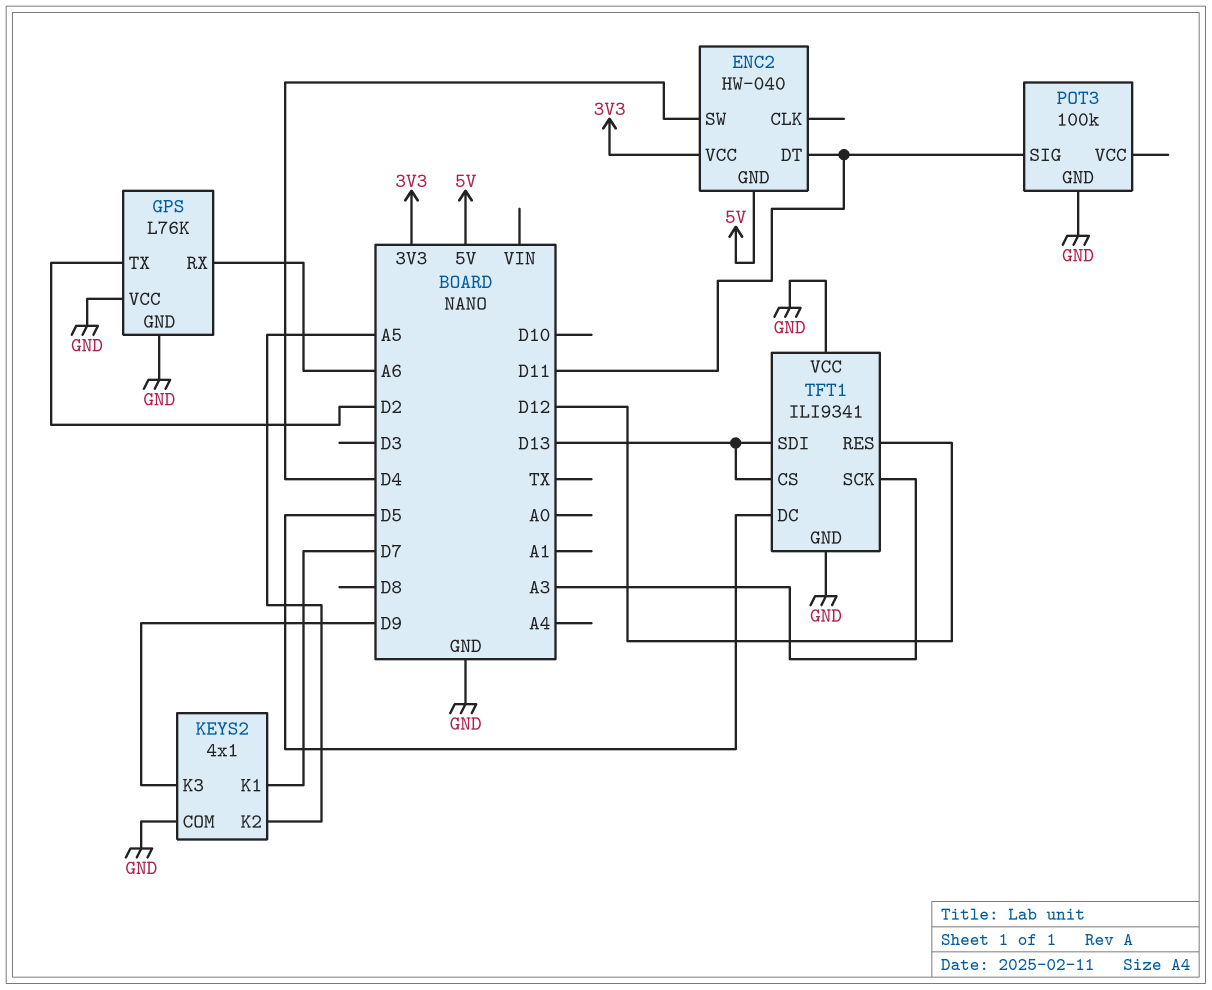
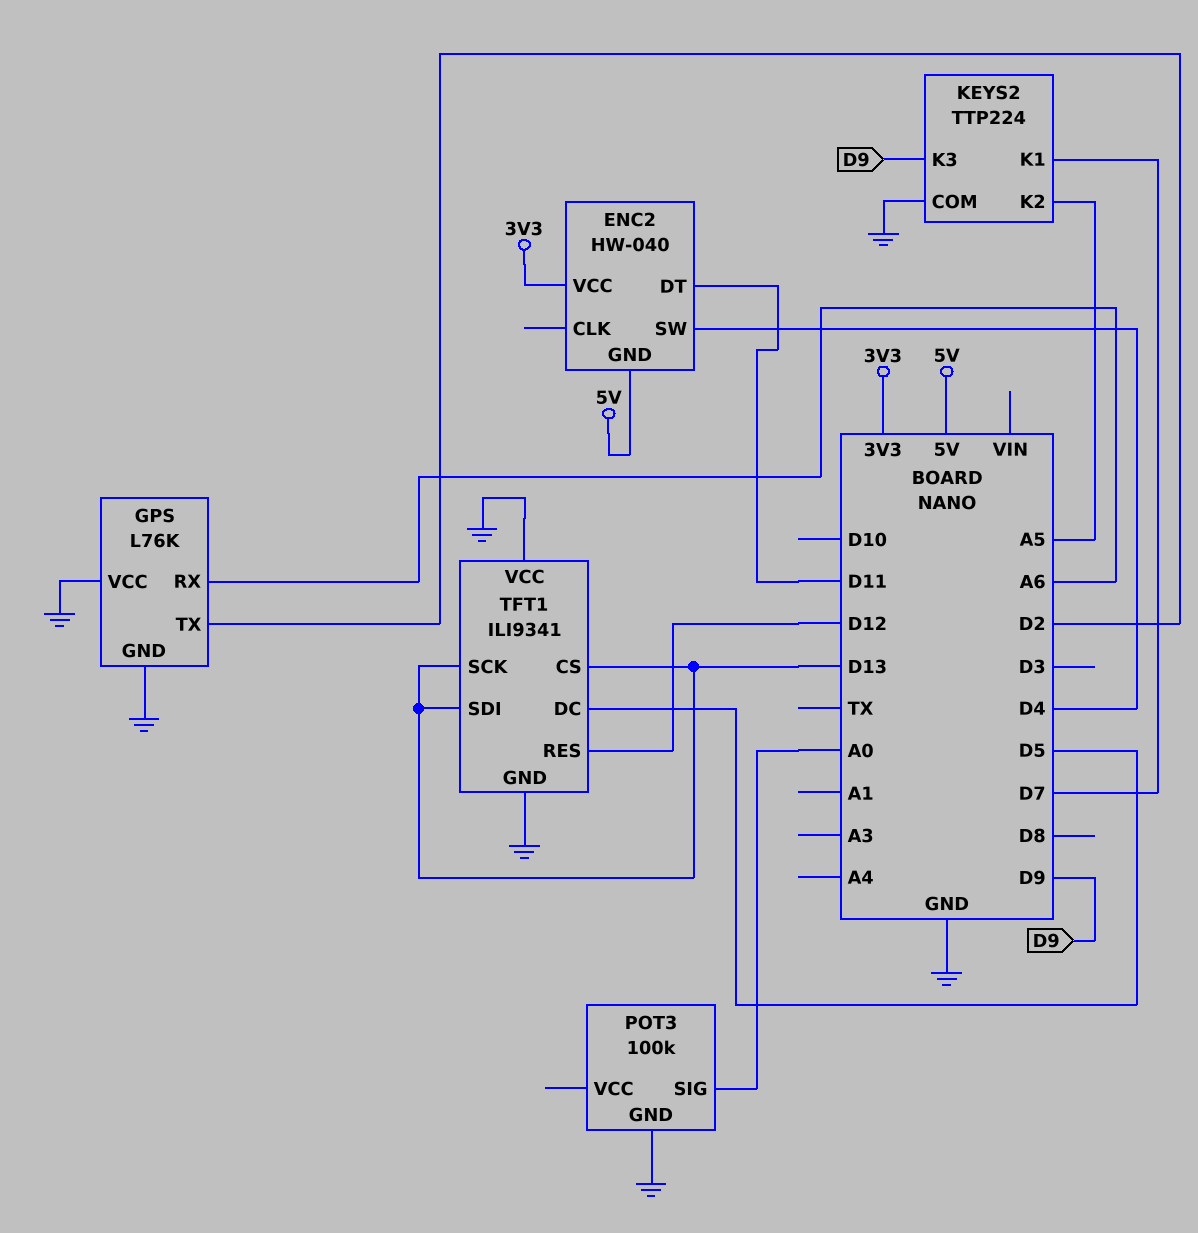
KEYS2: 4x1 -> TTP224
POT3 pin SIG: D11 -> A0
TFT1 pin SCK: A3 -> D13

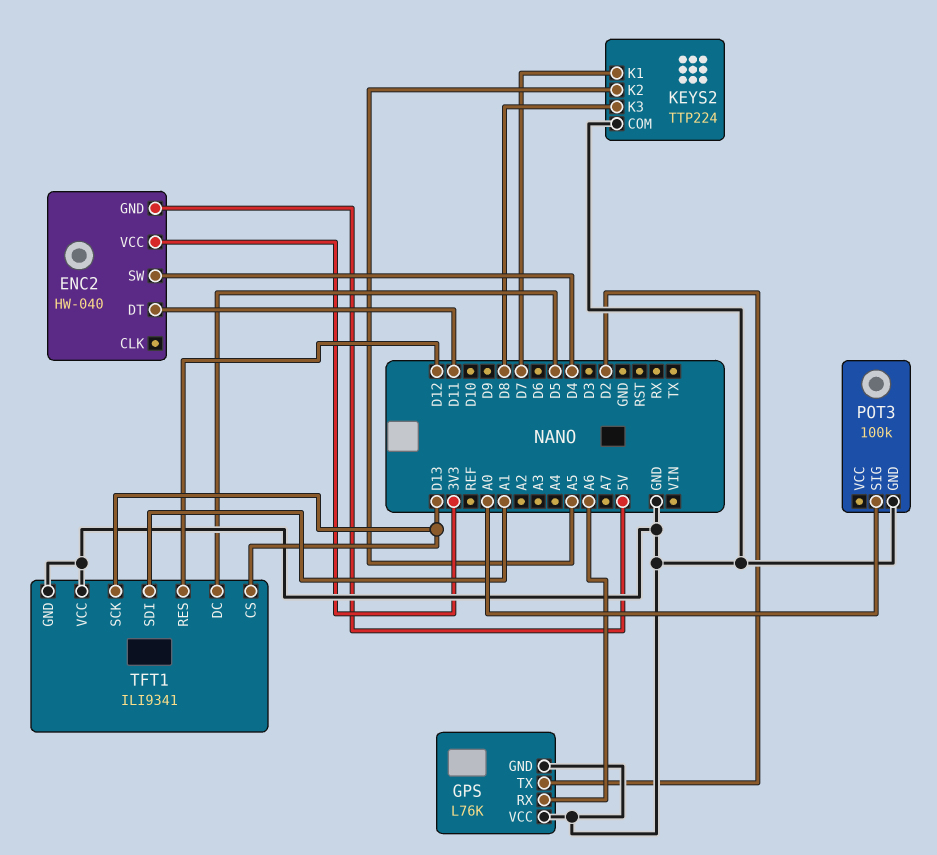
KEYS2 pin K3: D9 -> D8
TFT1 pin SDI: D13 -> A1

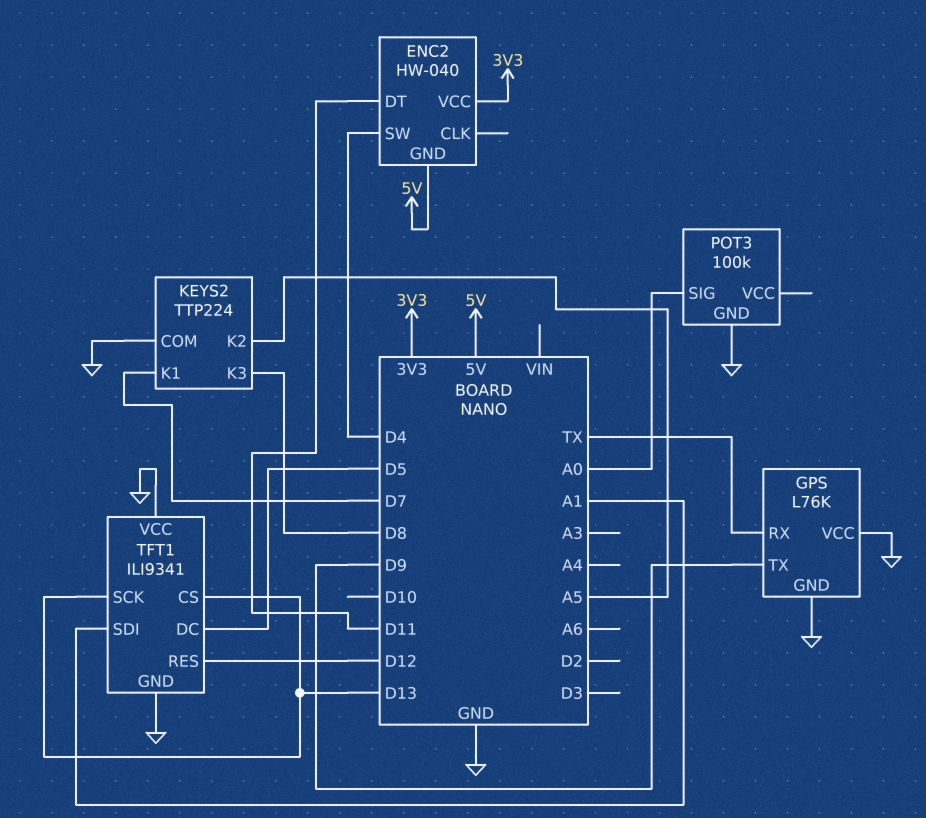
GPS pin RX: A6 -> TX
GPS pin TX: D2 -> D9

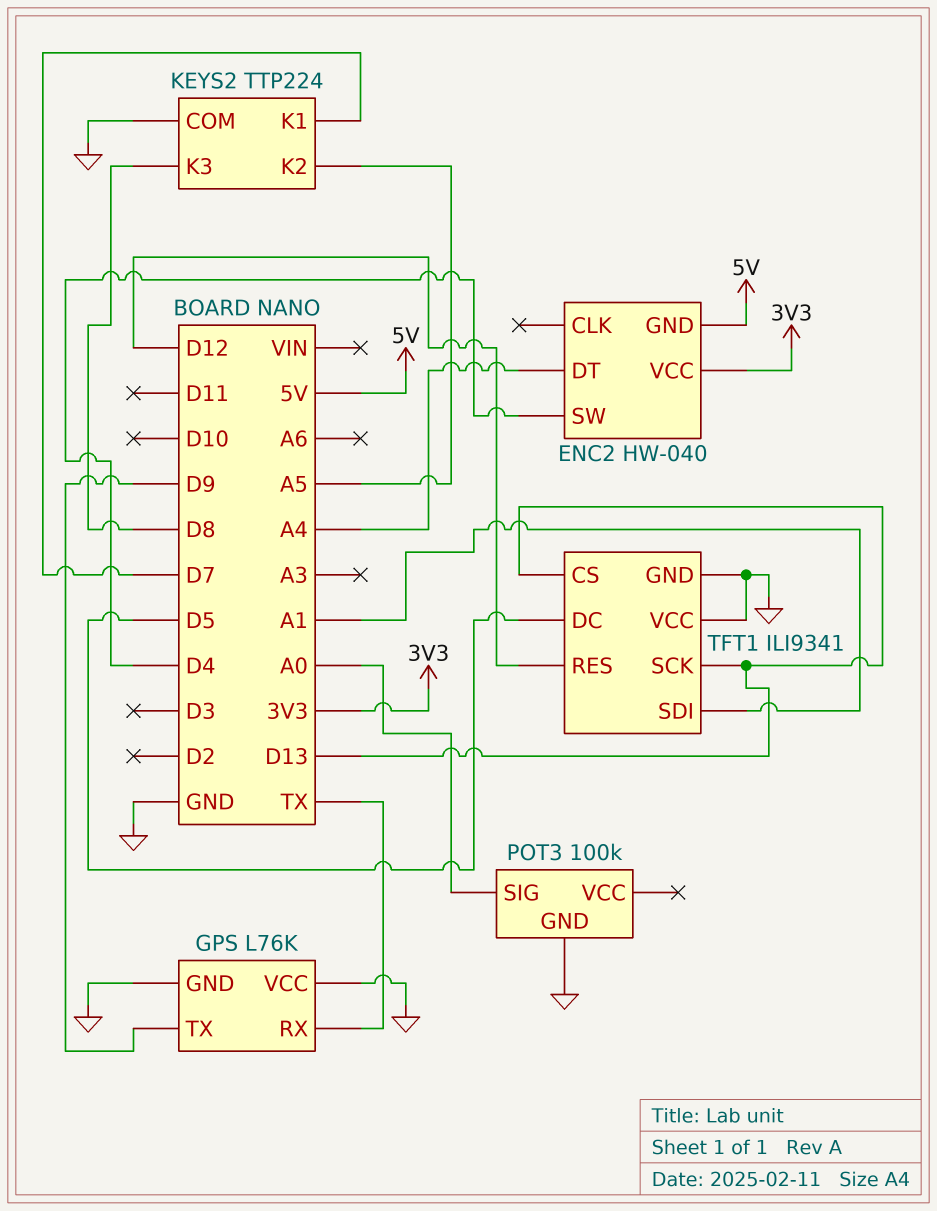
ENC2 pin DT: D11 -> A4

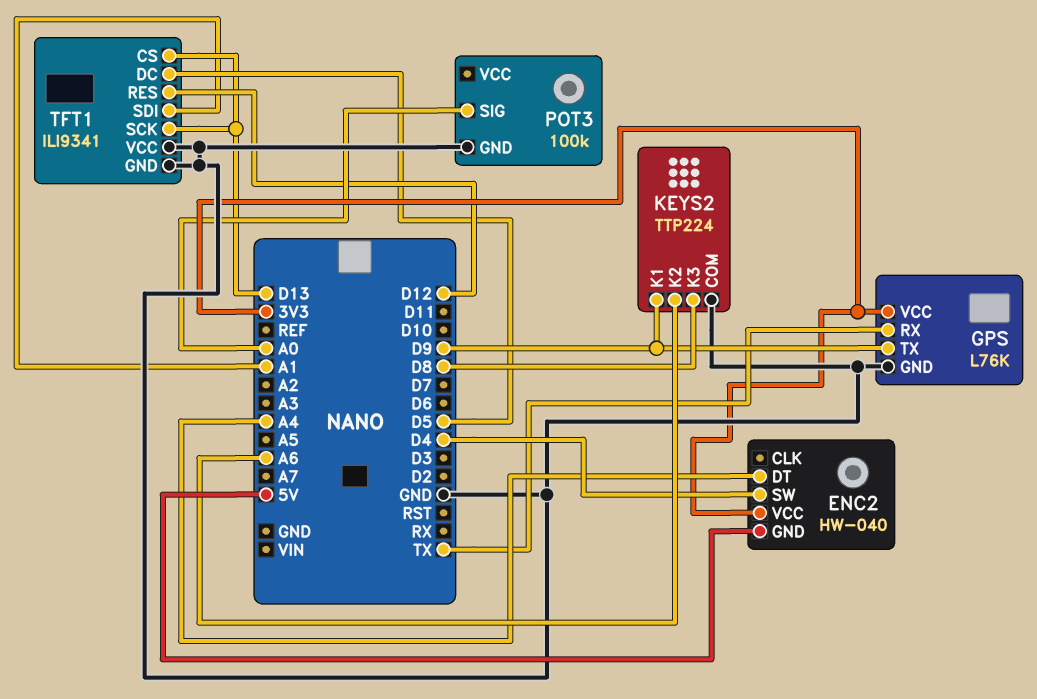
GPS pin VCC: GND -> 3V3
KEYS2 pin K1: D7 -> D9
KEYS2 pin K2: A5 -> A6

